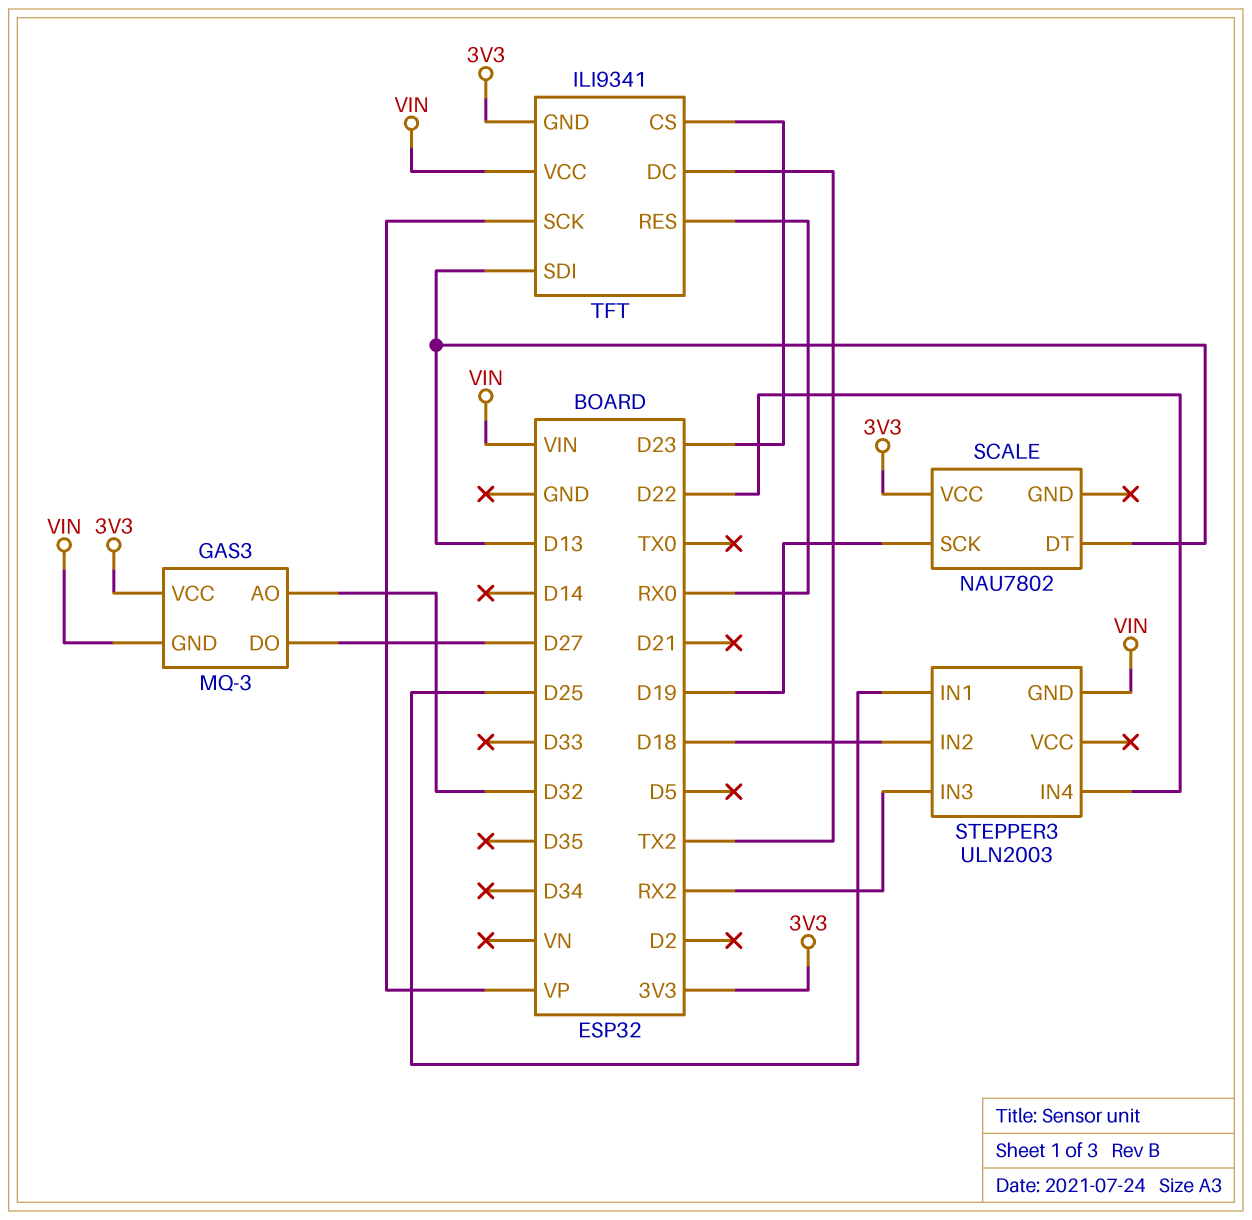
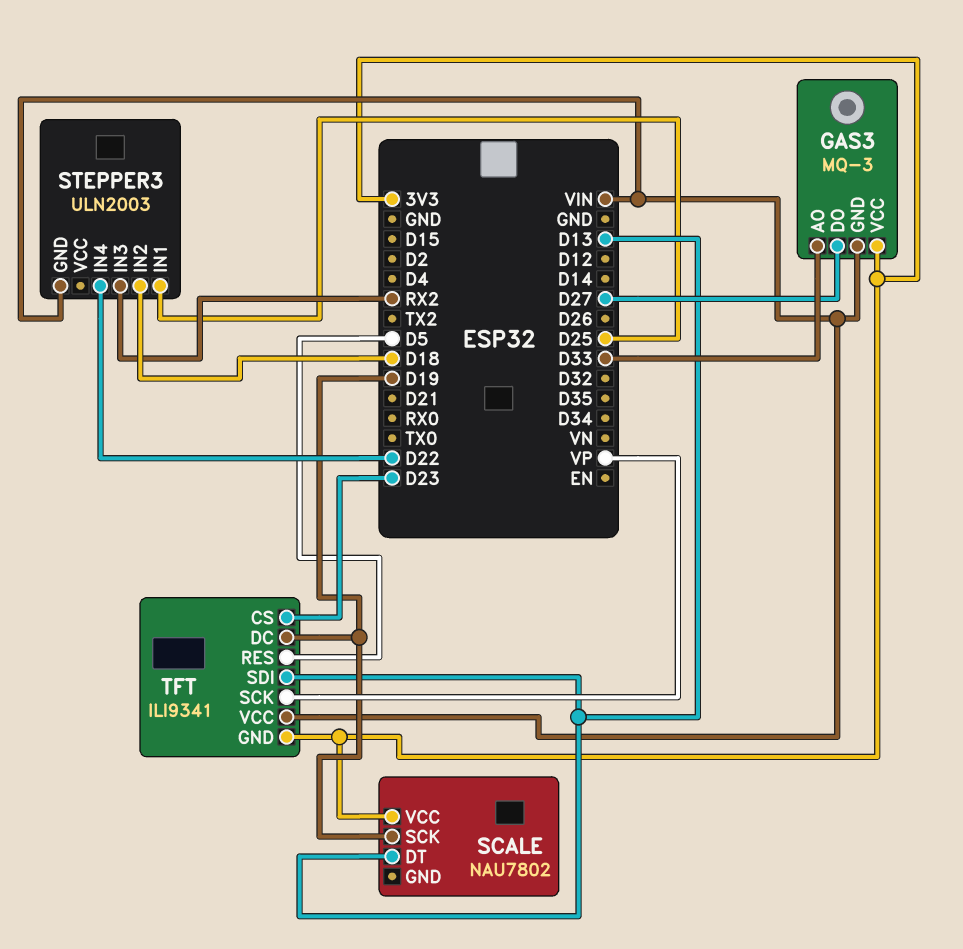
GAS3 pin AO: D32 -> D33
TFT pin DC: TX2 -> D19
TFT pin RES: RX0 -> D5

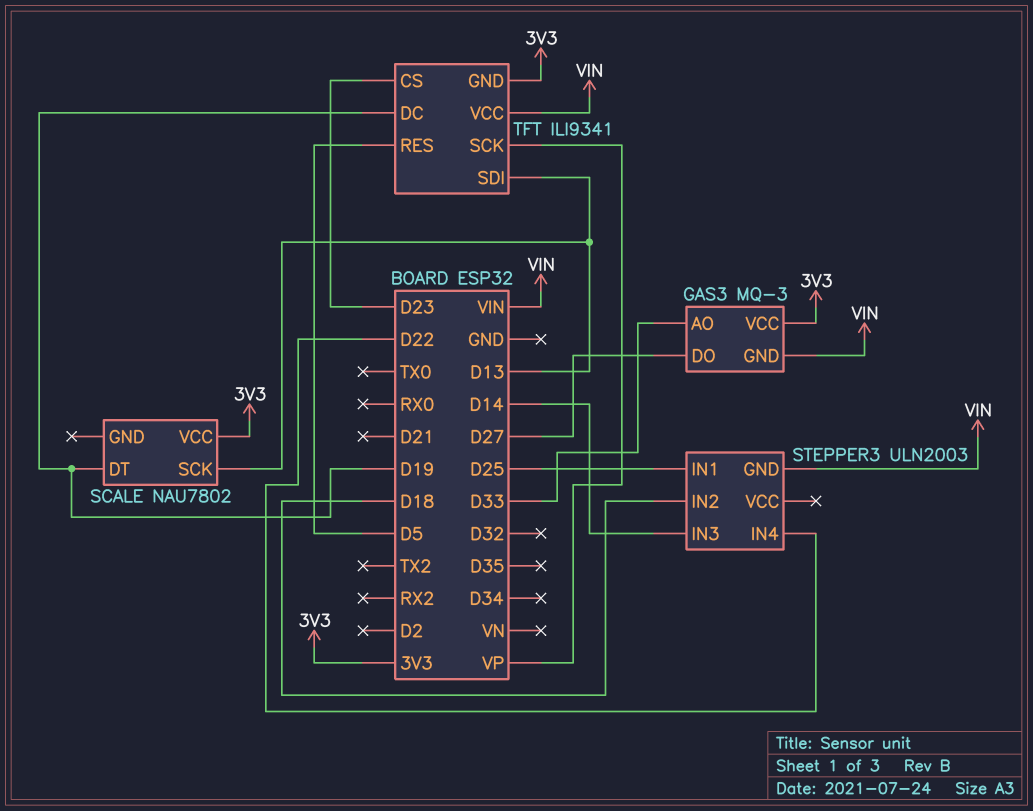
SCALE pin DT: D13 -> D19
SCALE pin SCK: D19 -> D13
STEPPER3 pin IN3: RX2 -> D14

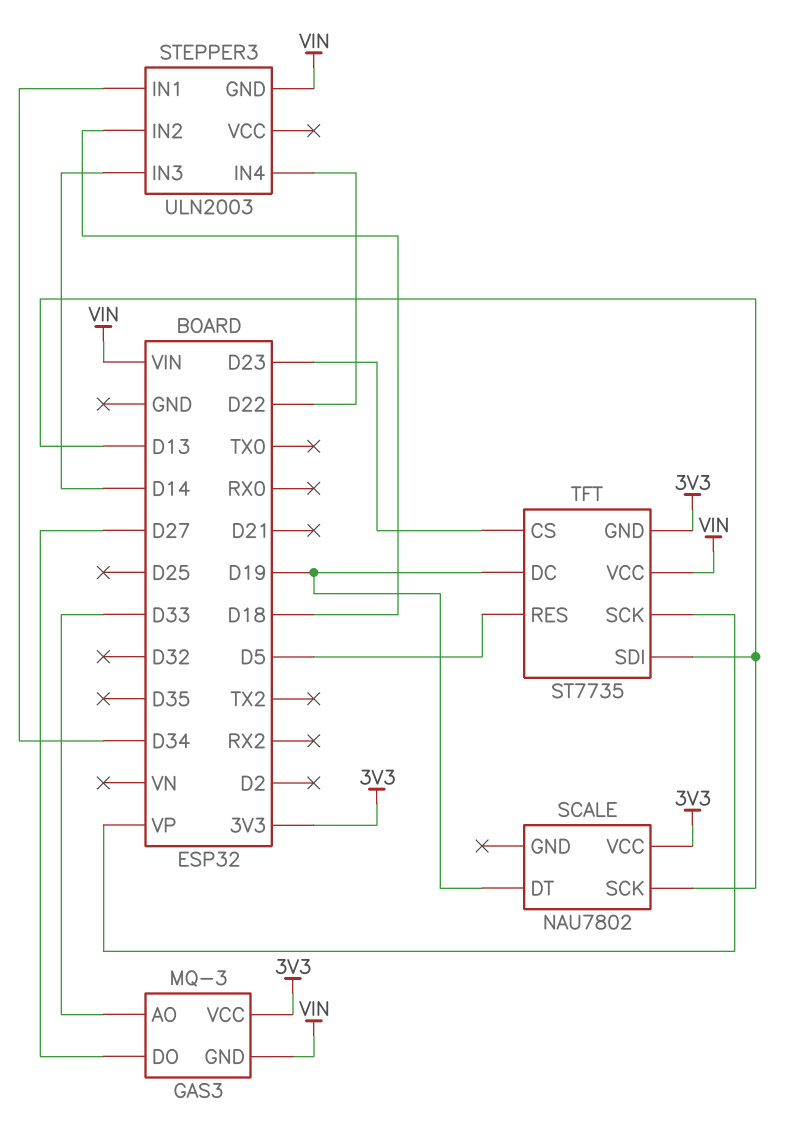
STEPPER3 pin IN1: D25 -> D34
TFT: ILI9341 -> ST7735

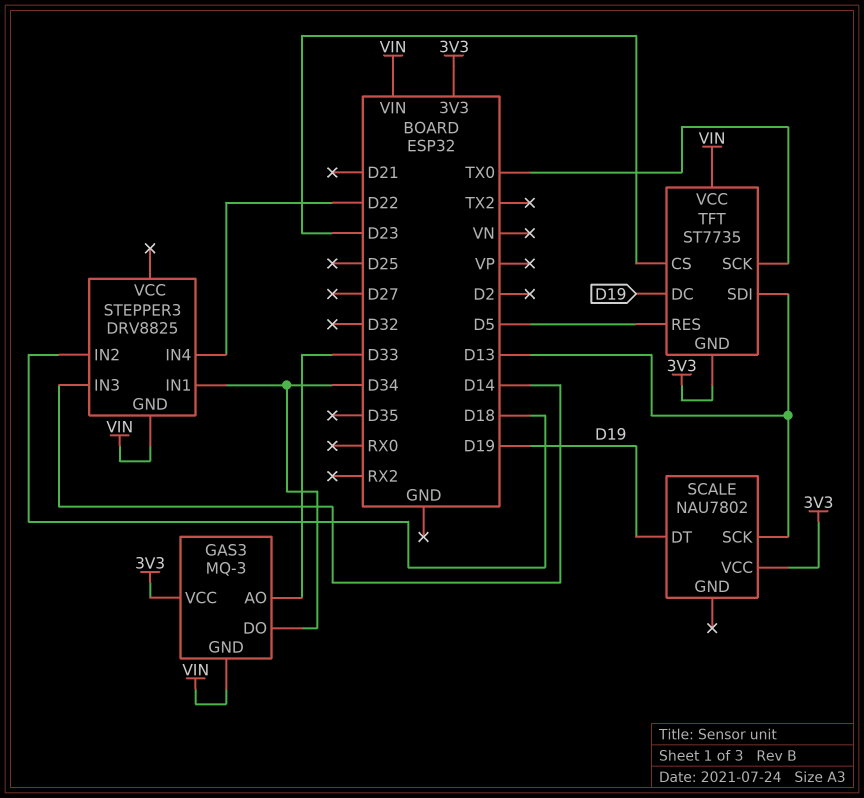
GAS3 pin DO: D27 -> D34
STEPPER3: ULN2003 -> DRV8825
TFT pin SCK: VP -> TX0

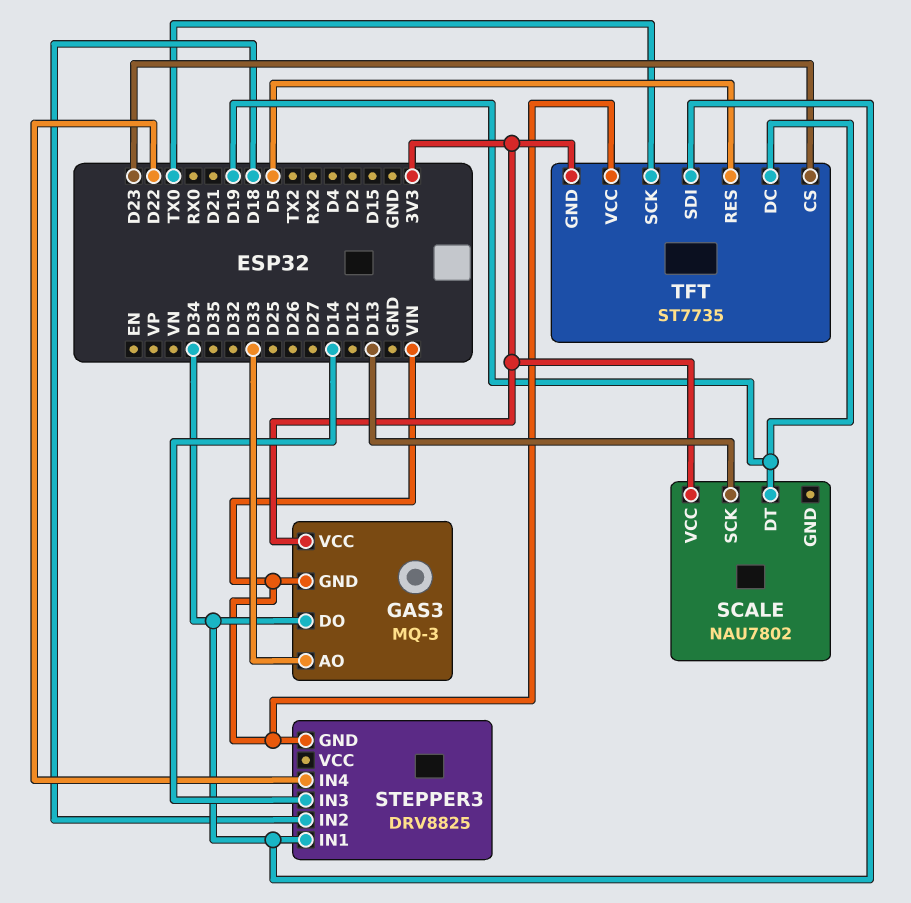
TFT pin SDI: D13 -> D34

